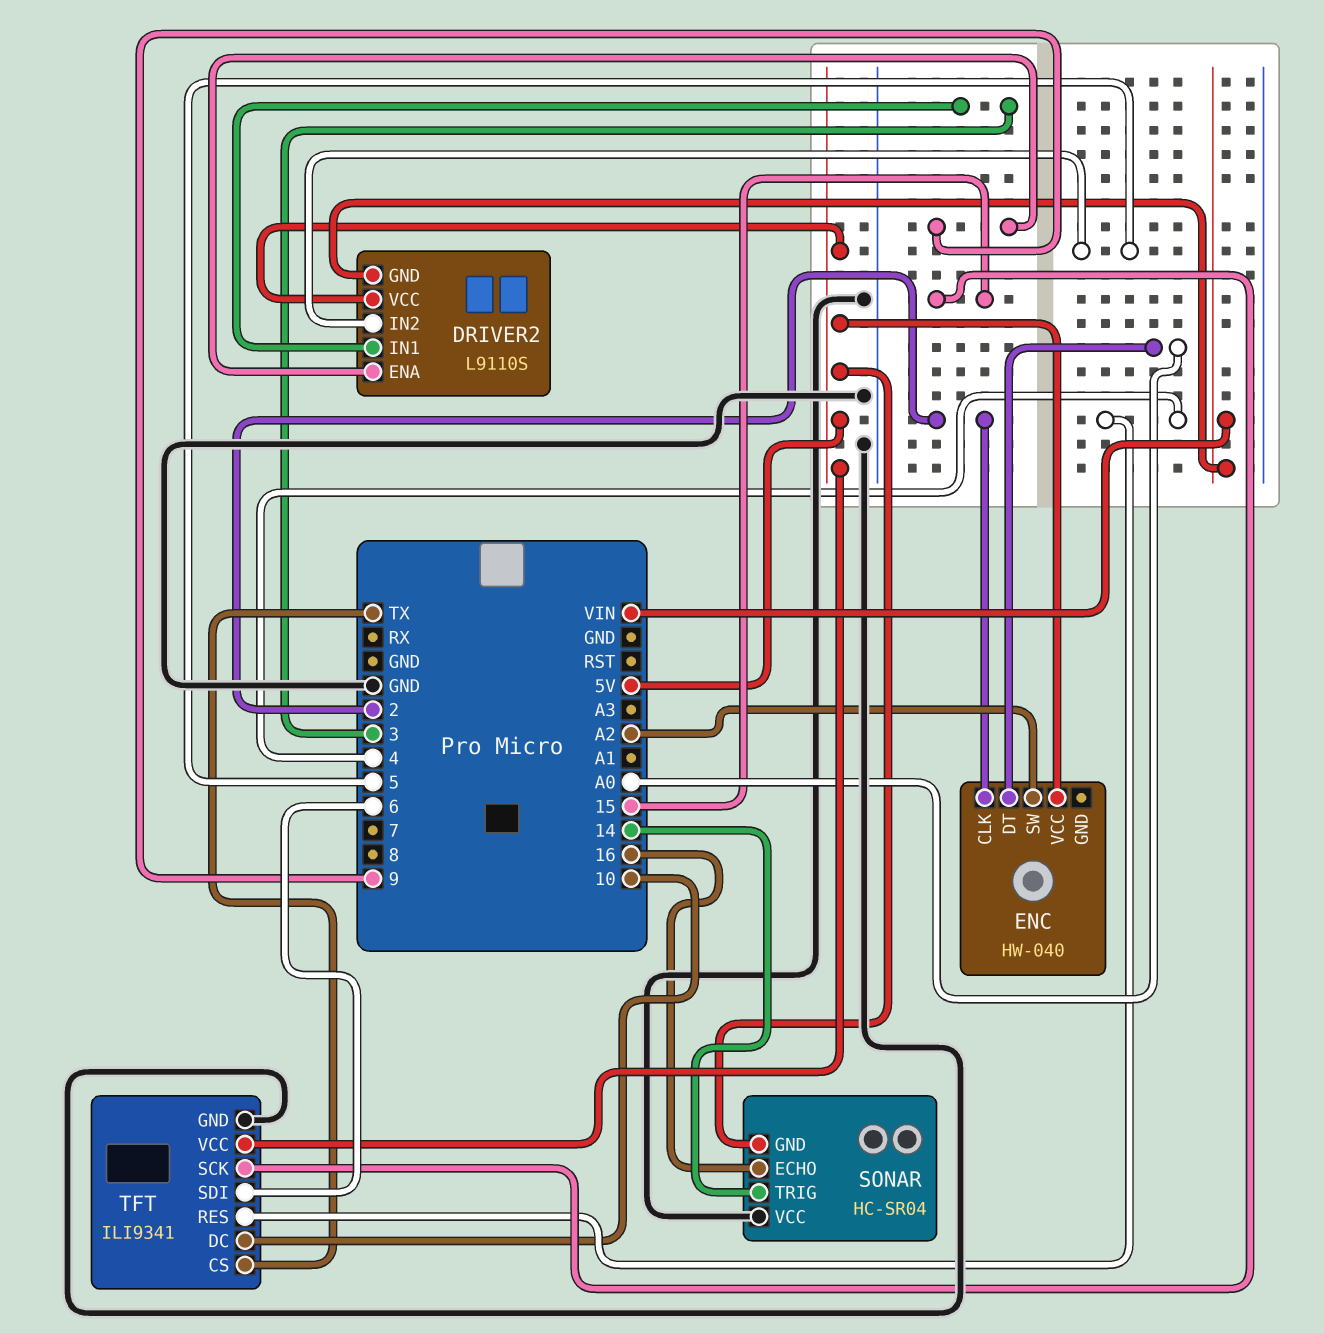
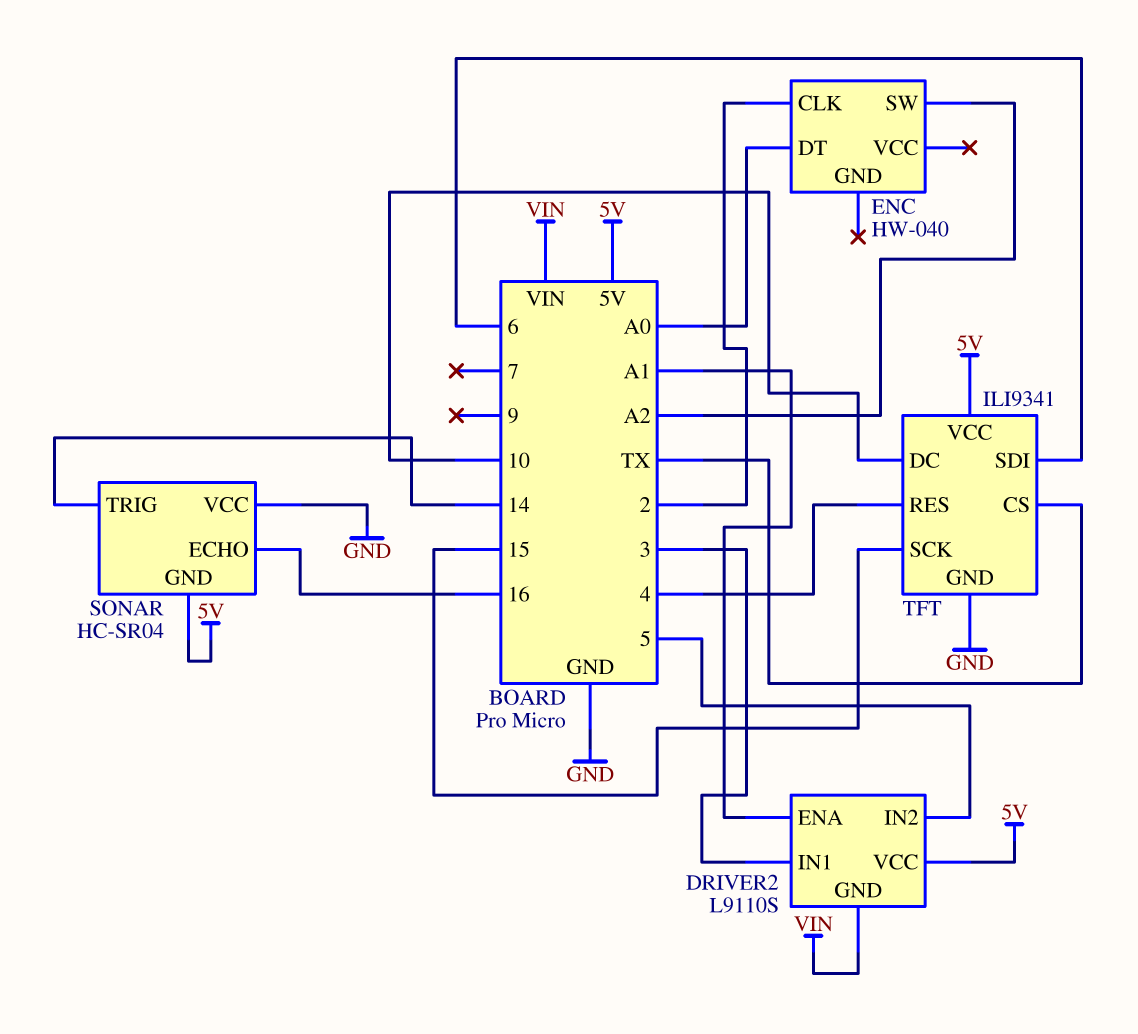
DRIVER2 pin ENA: 9 -> A1
ENC pin VCC: 5V -> none

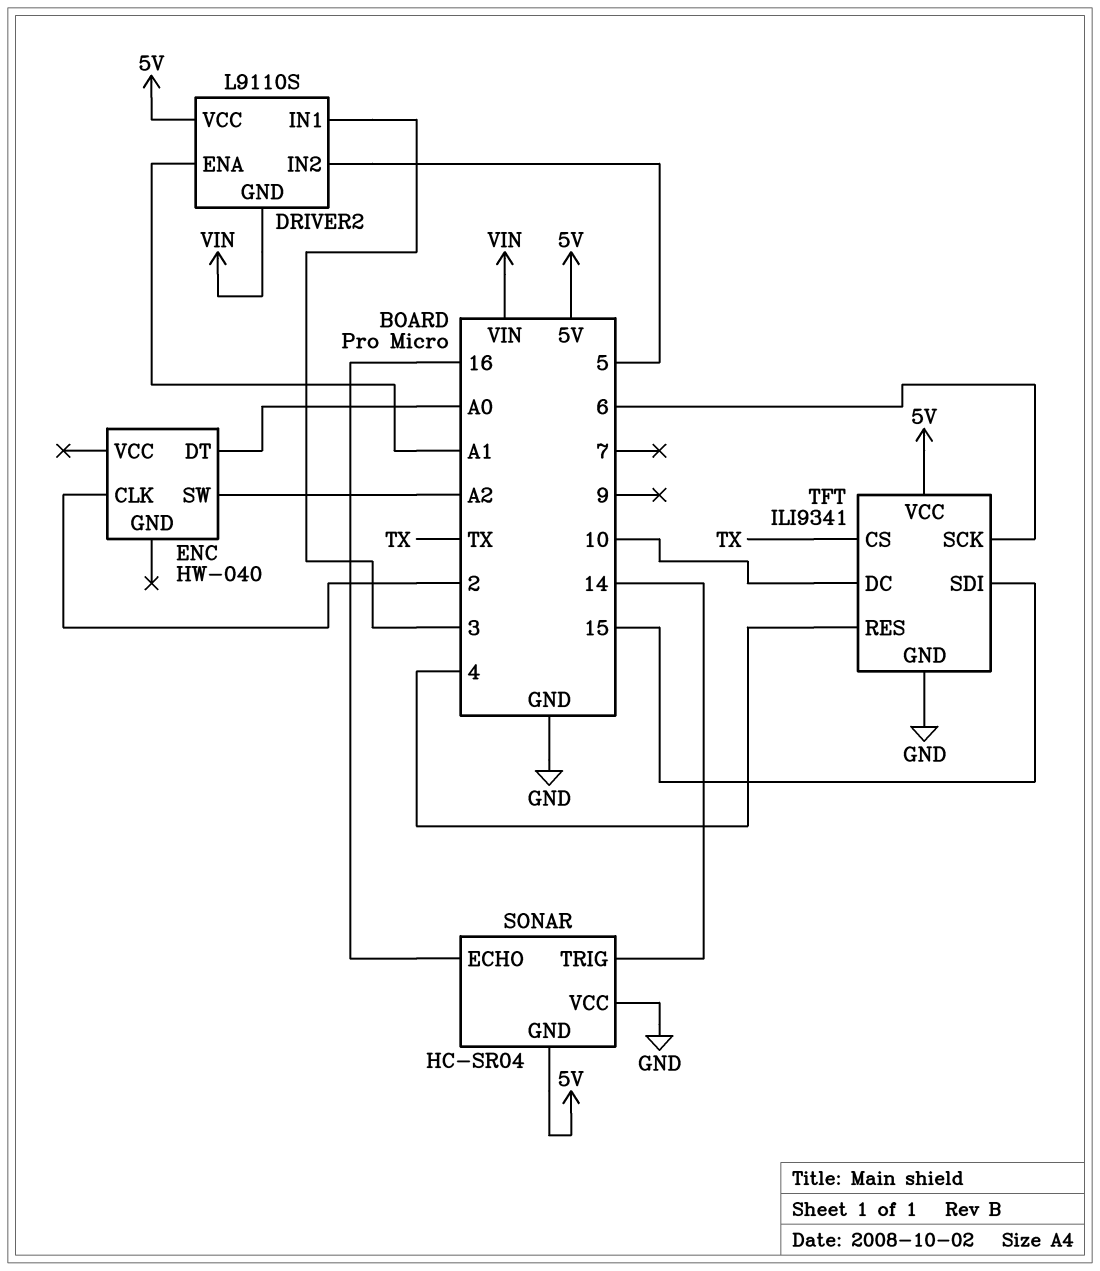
TFT pin SCK: 15 -> 6
TFT pin SDI: 6 -> 15

